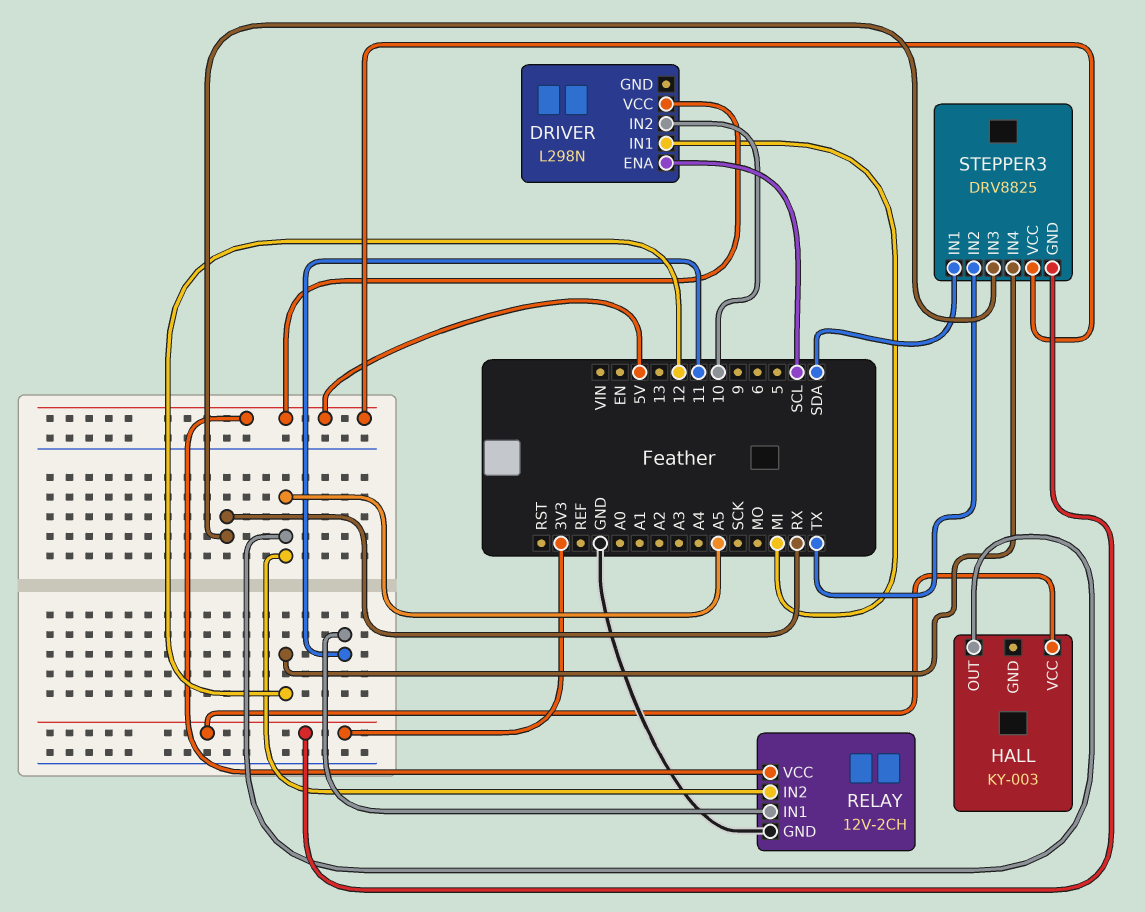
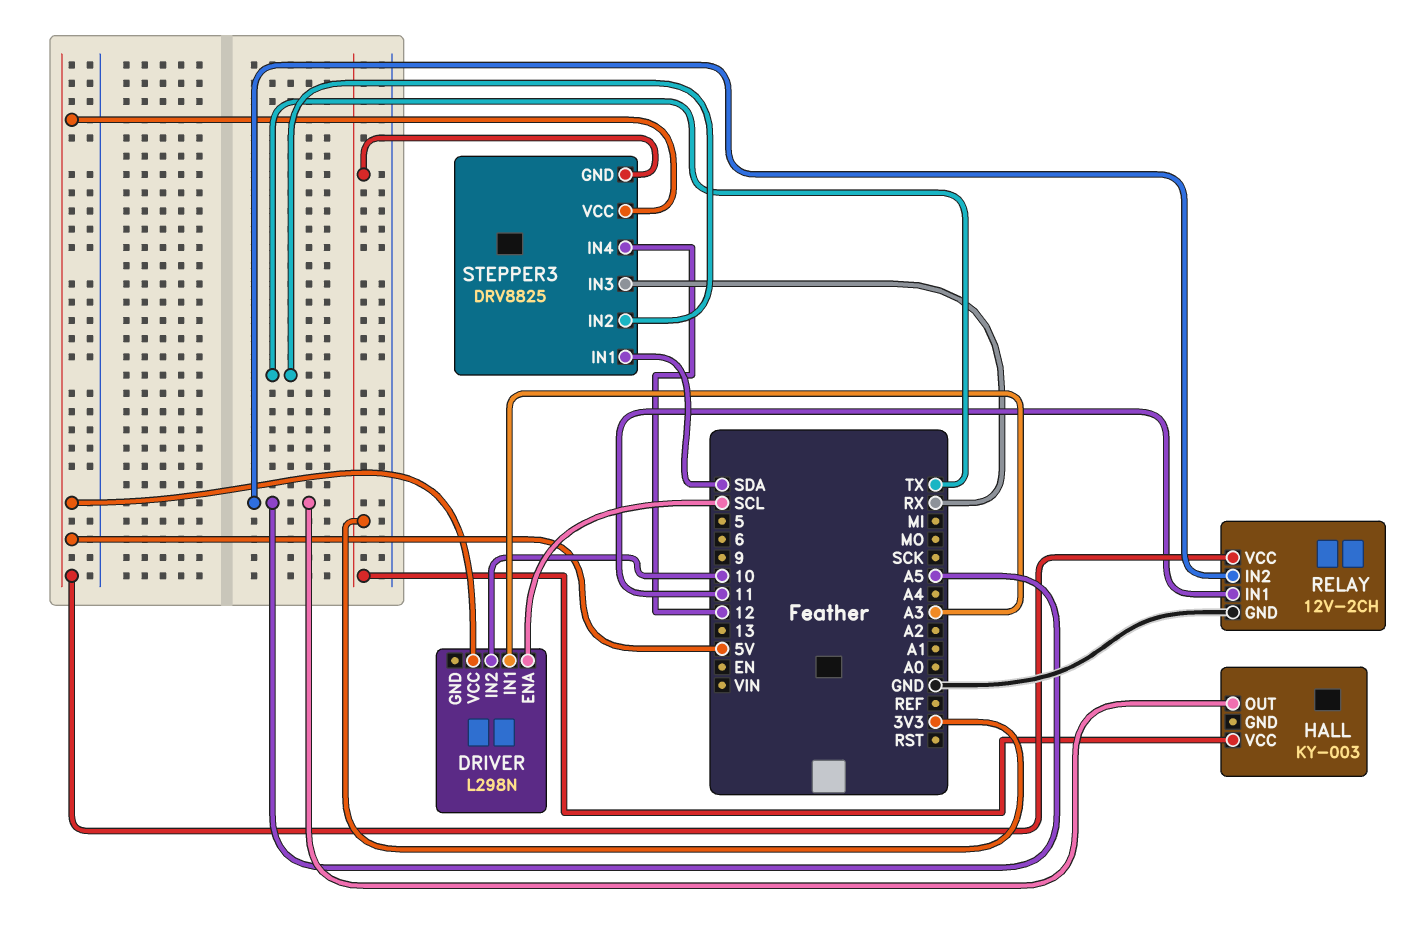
DRIVER pin IN1: MI -> A3

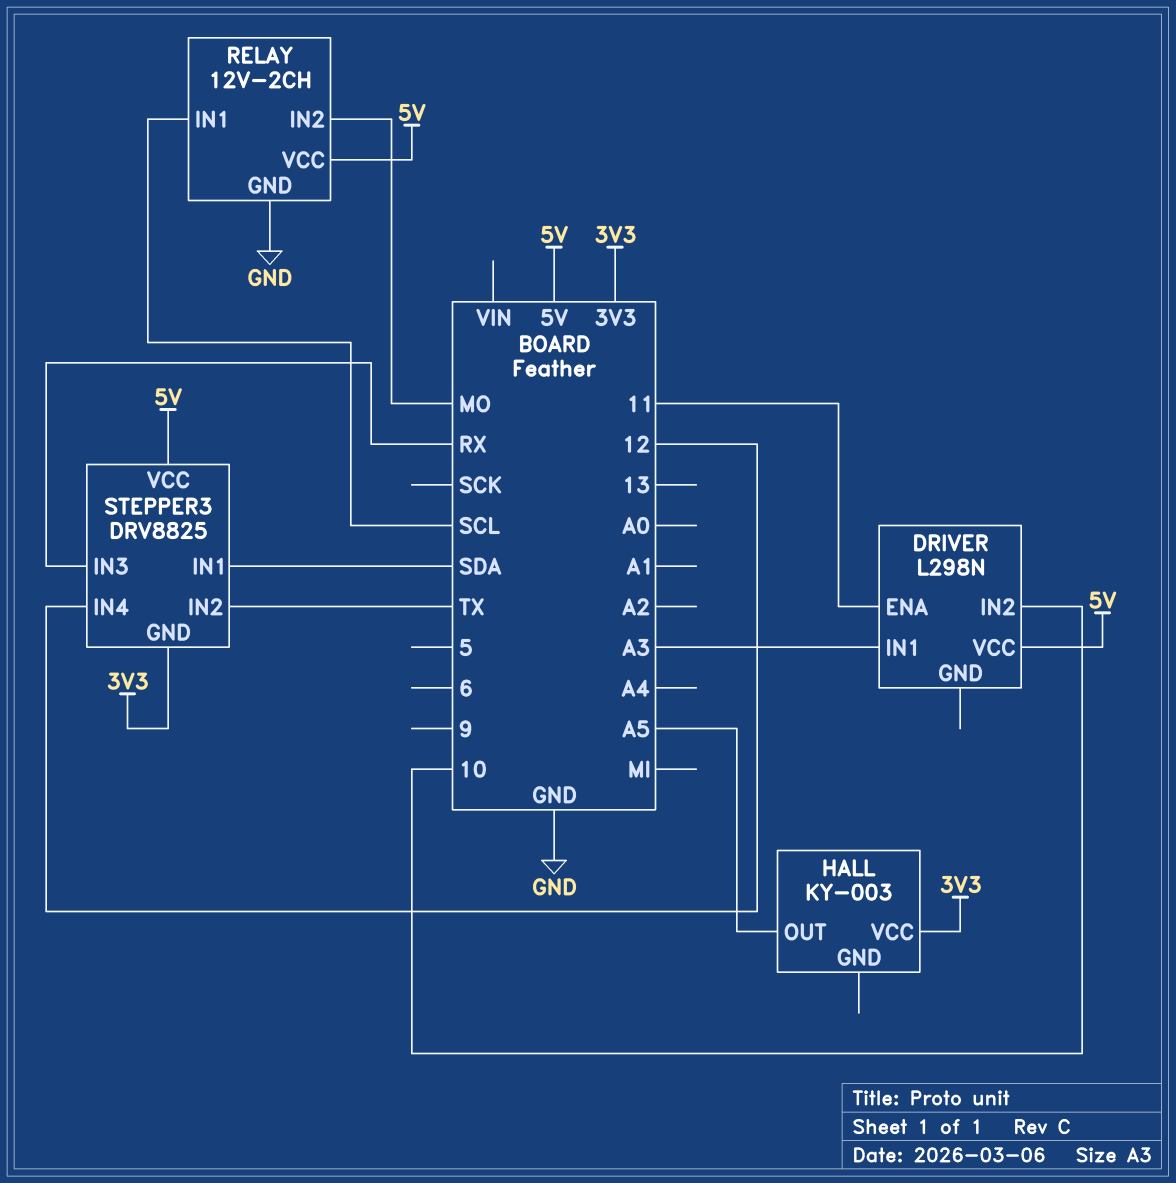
DRIVER pin ENA: SCL -> 11
RELAY pin IN1: 11 -> SCL
RELAY pin IN2: A5 -> MO

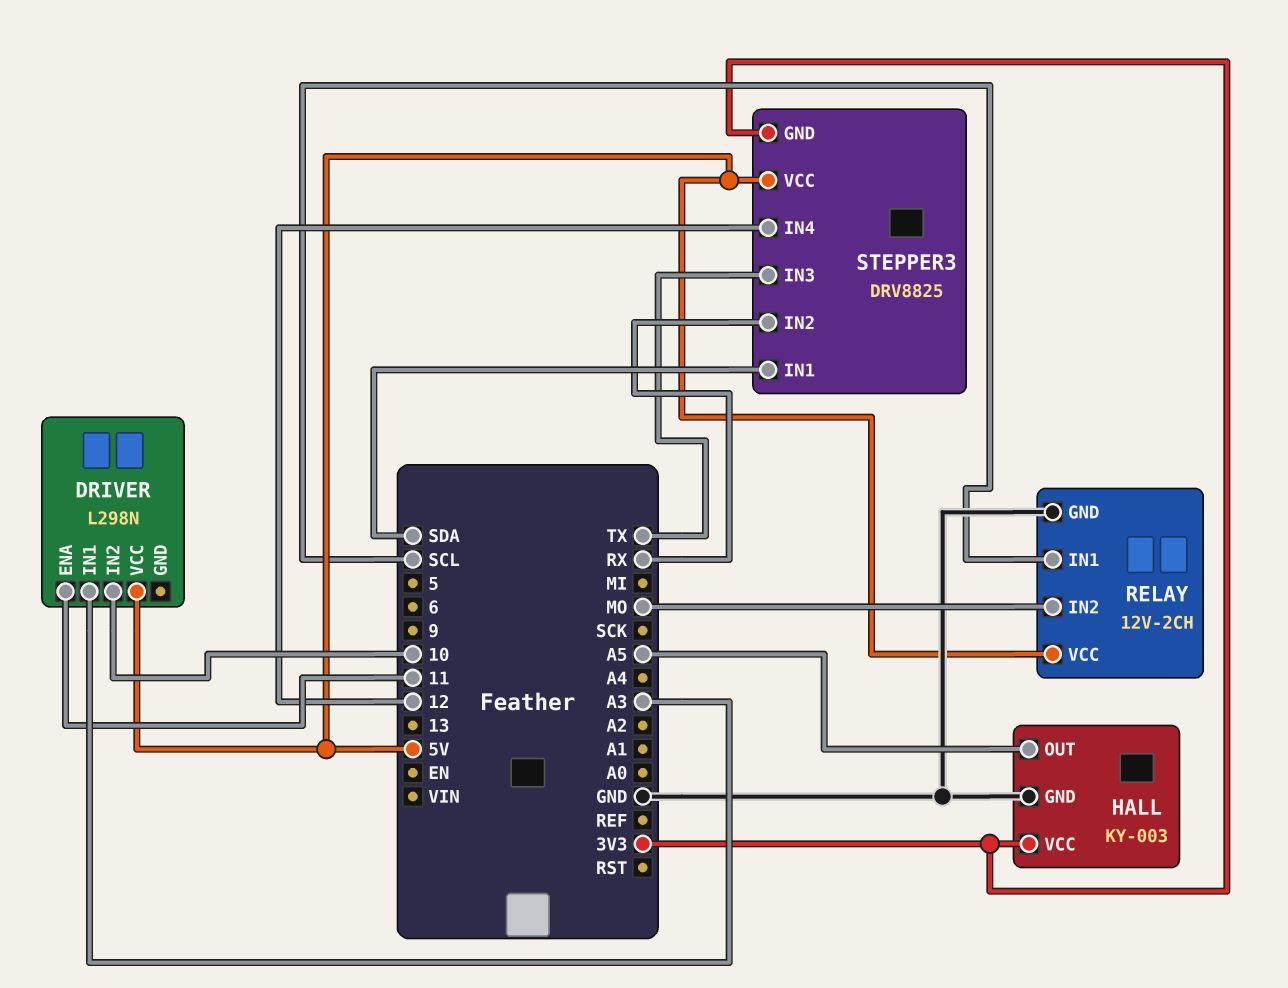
HALL pin GND: none -> GND
STEPPER3 pin IN2: TX -> RX
STEPPER3 pin IN3: RX -> TX

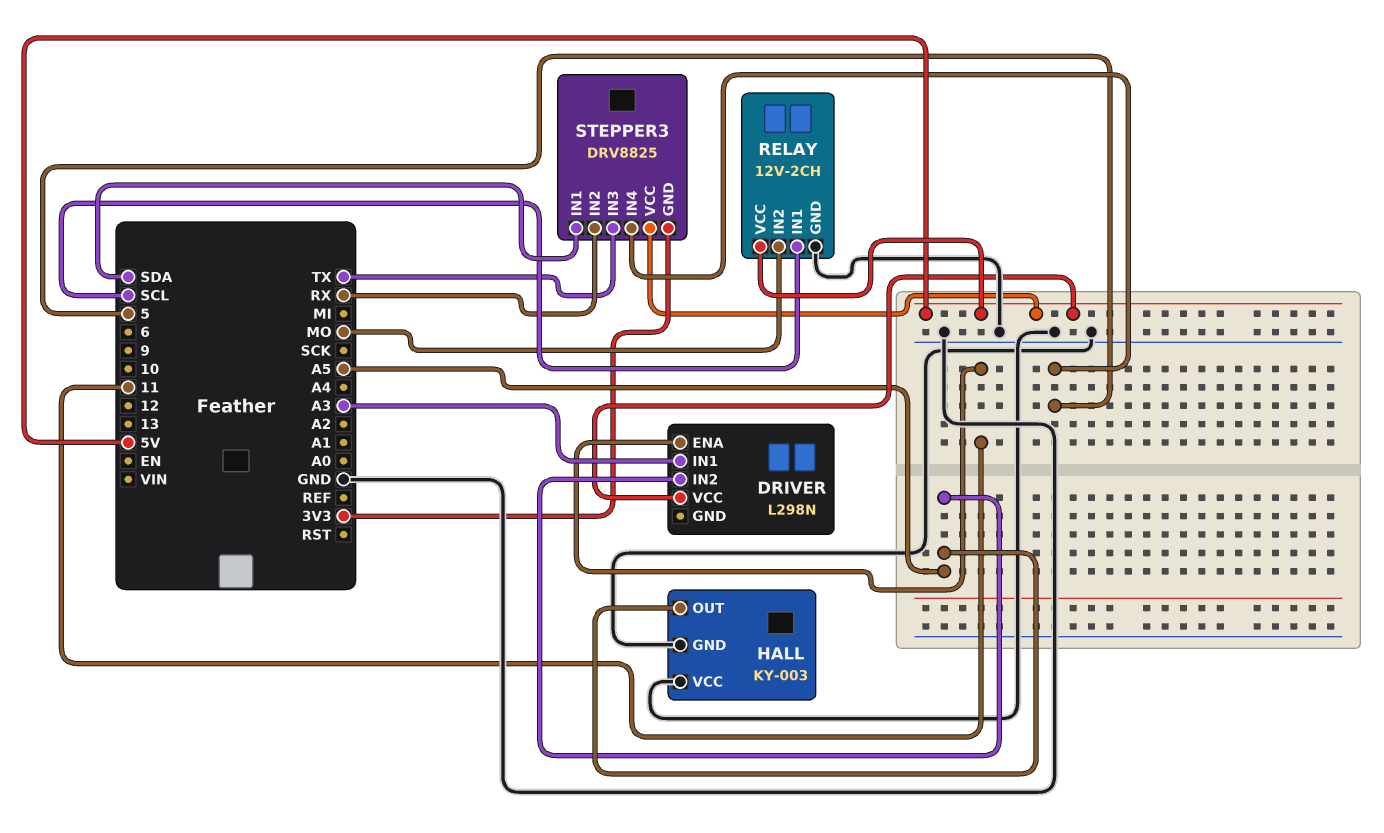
DRIVER pin IN2: 10 -> A5
HALL pin VCC: 3V3 -> GND
STEPPER3 pin IN4: 12 -> 5

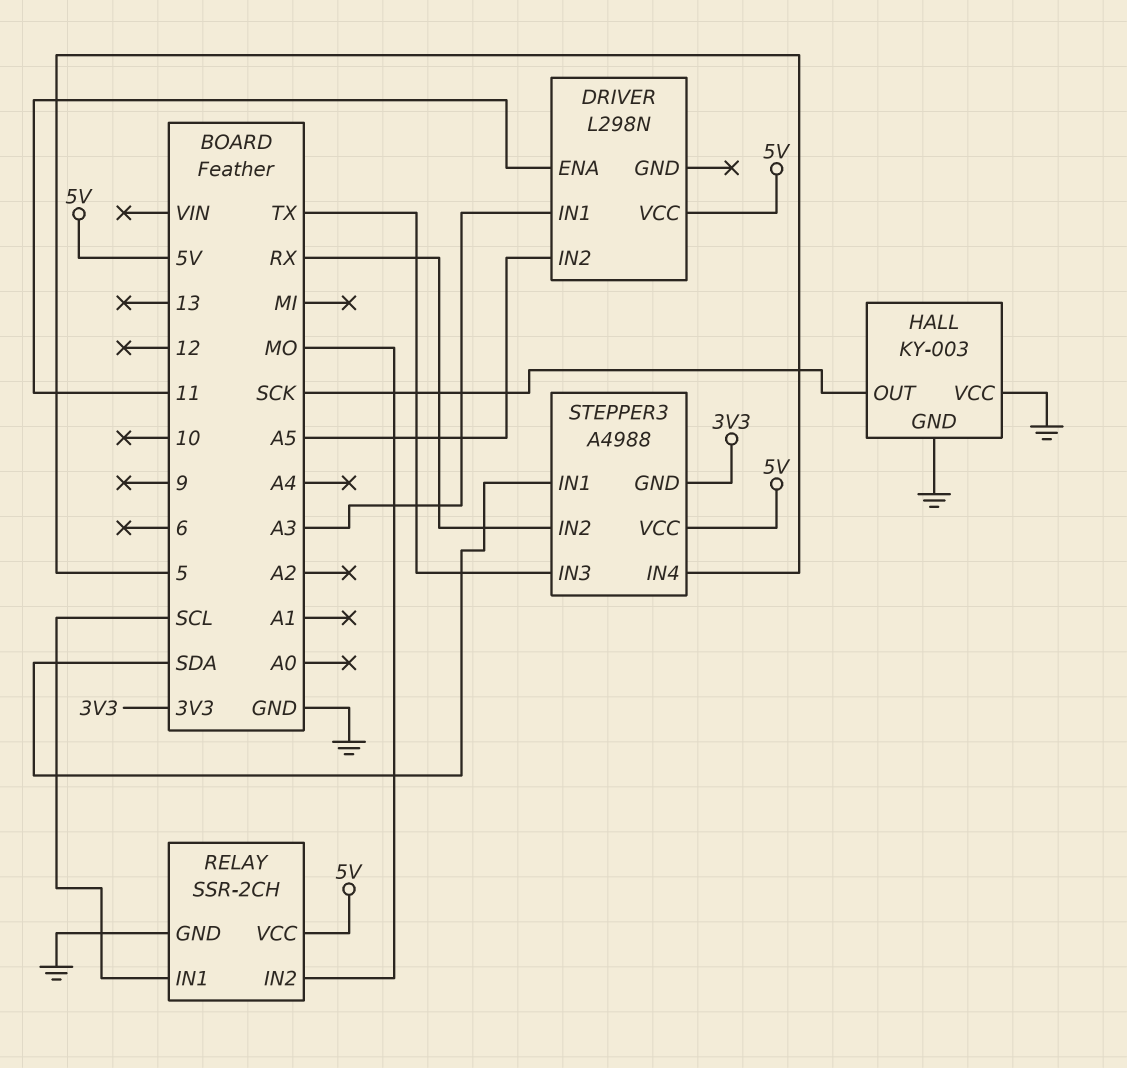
HALL pin OUT: A5 -> SCK
RELAY: 12V-2CH -> SSR-2CH
STEPPER3: DRV8825 -> A4988

